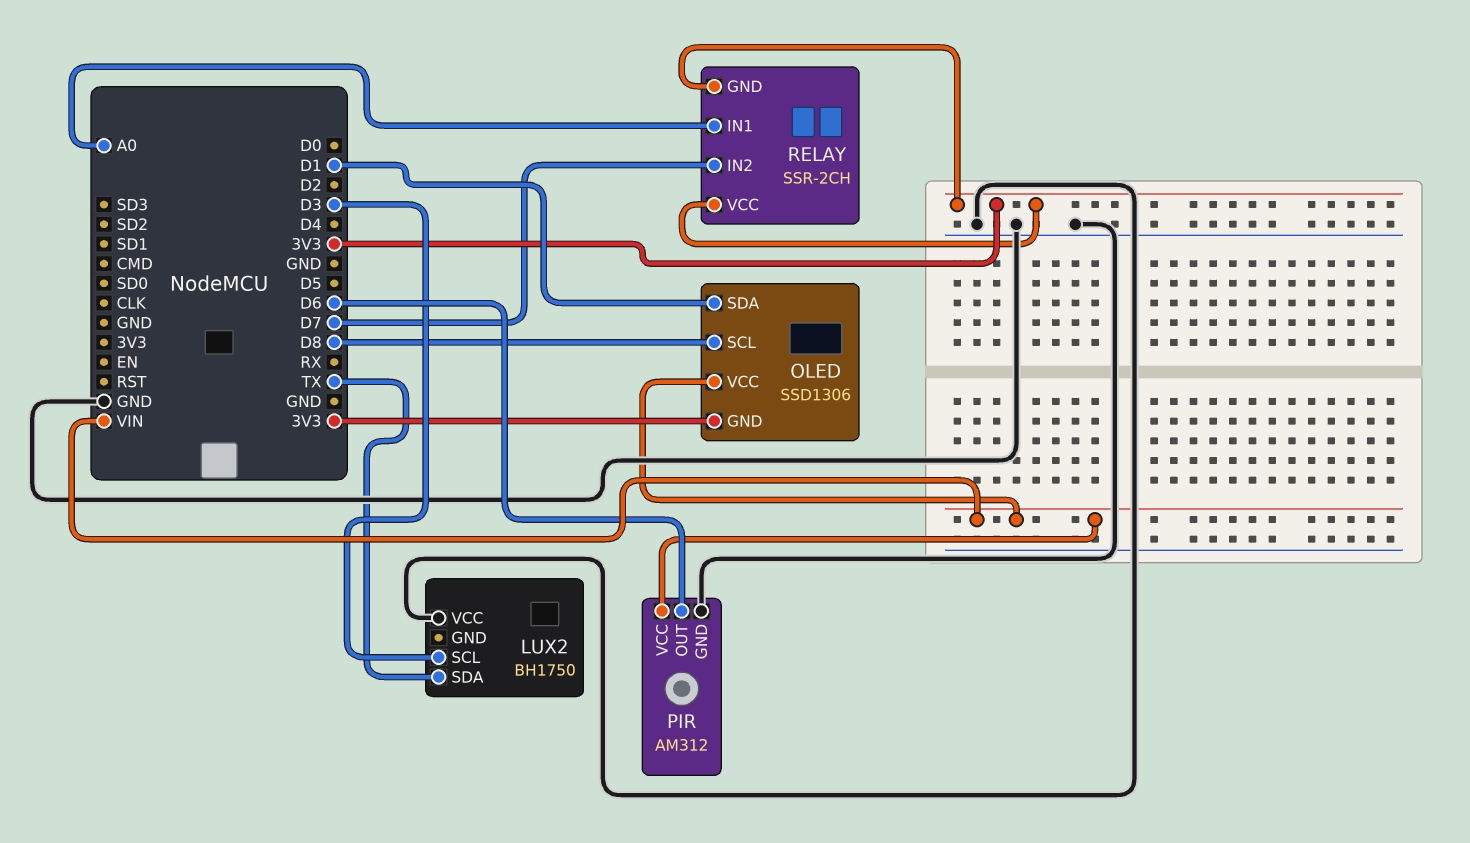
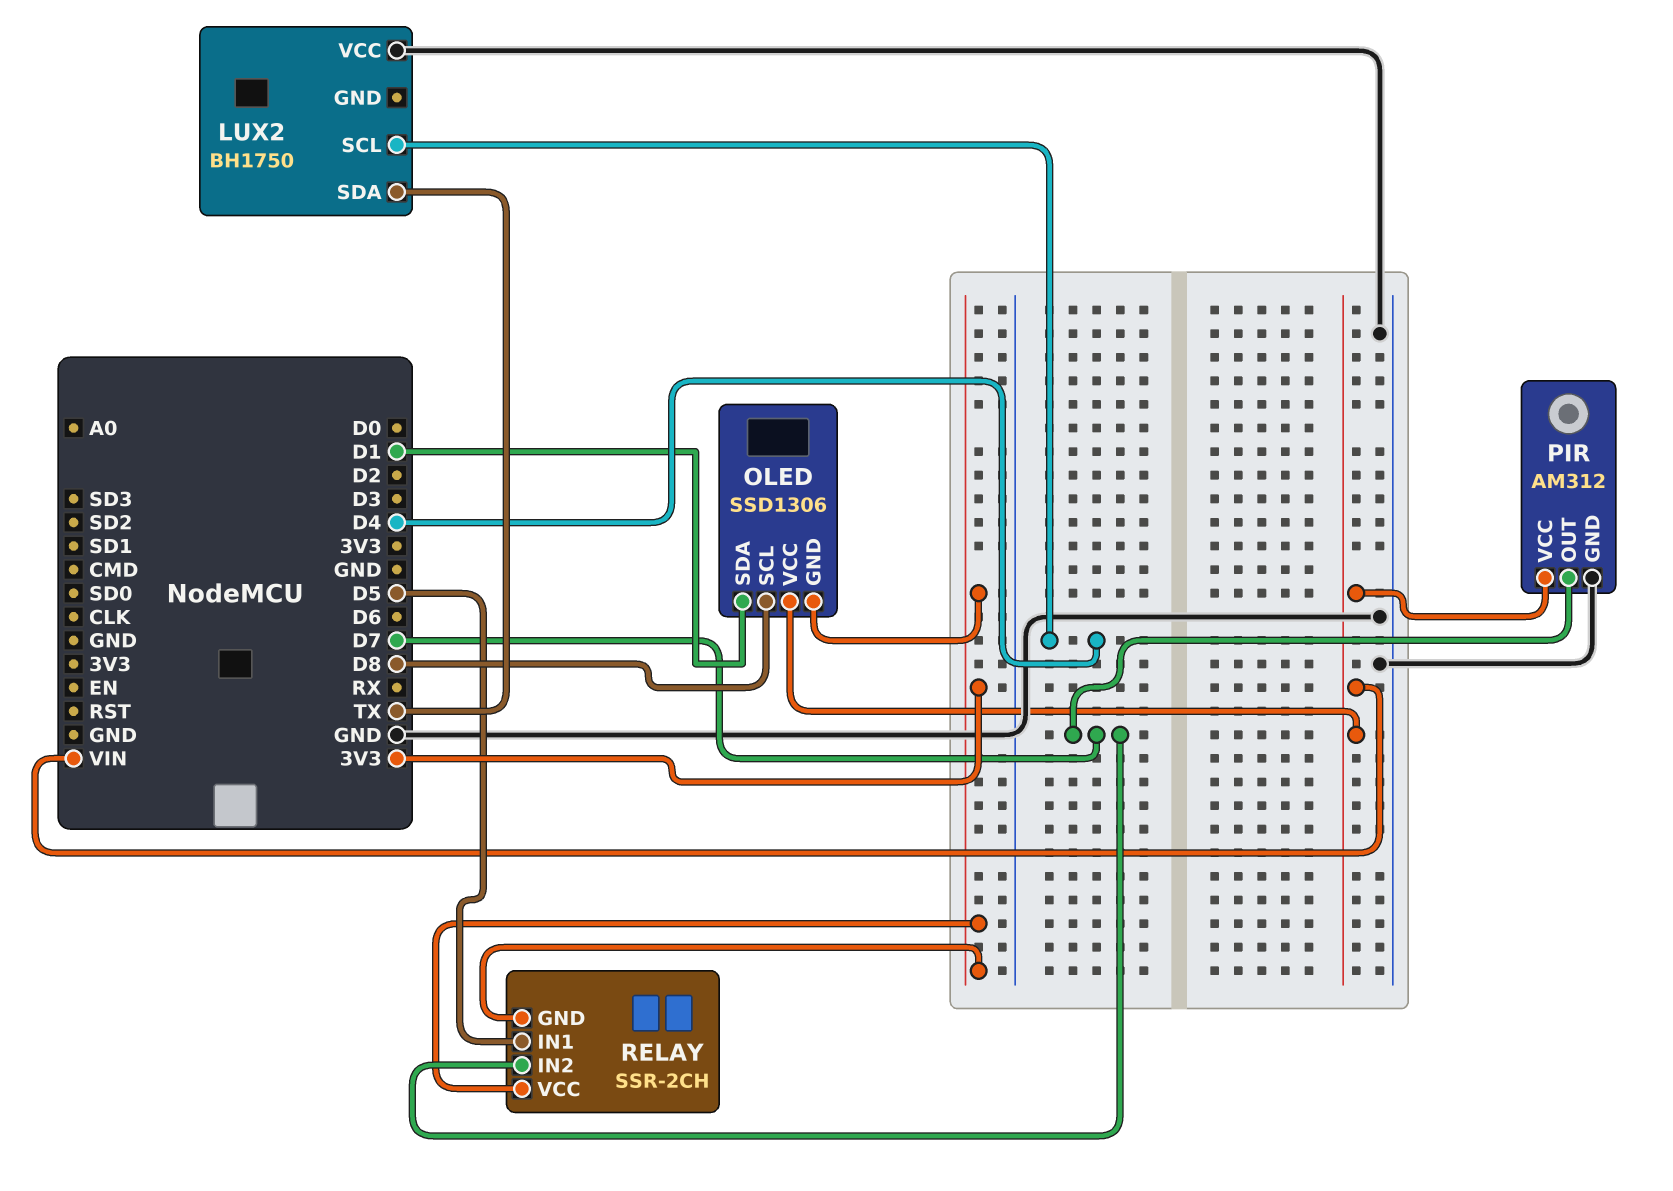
LUX2 pin SCL: D3 -> D4
PIR pin OUT: D6 -> D7
RELAY pin IN1: A0 -> D5

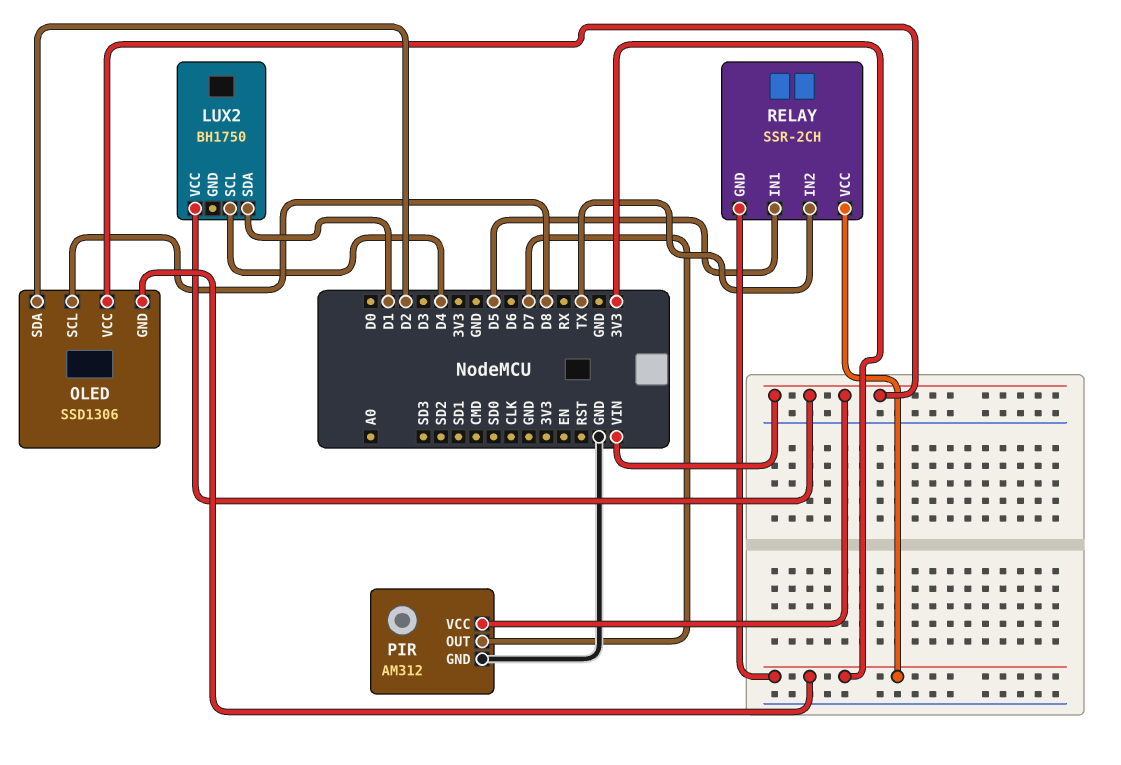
LUX2 pin SDA: TX -> D1
LUX2 pin VCC: GND -> VIN
OLED pin SDA: D1 -> D2
RELAY pin IN2: D7 -> TX

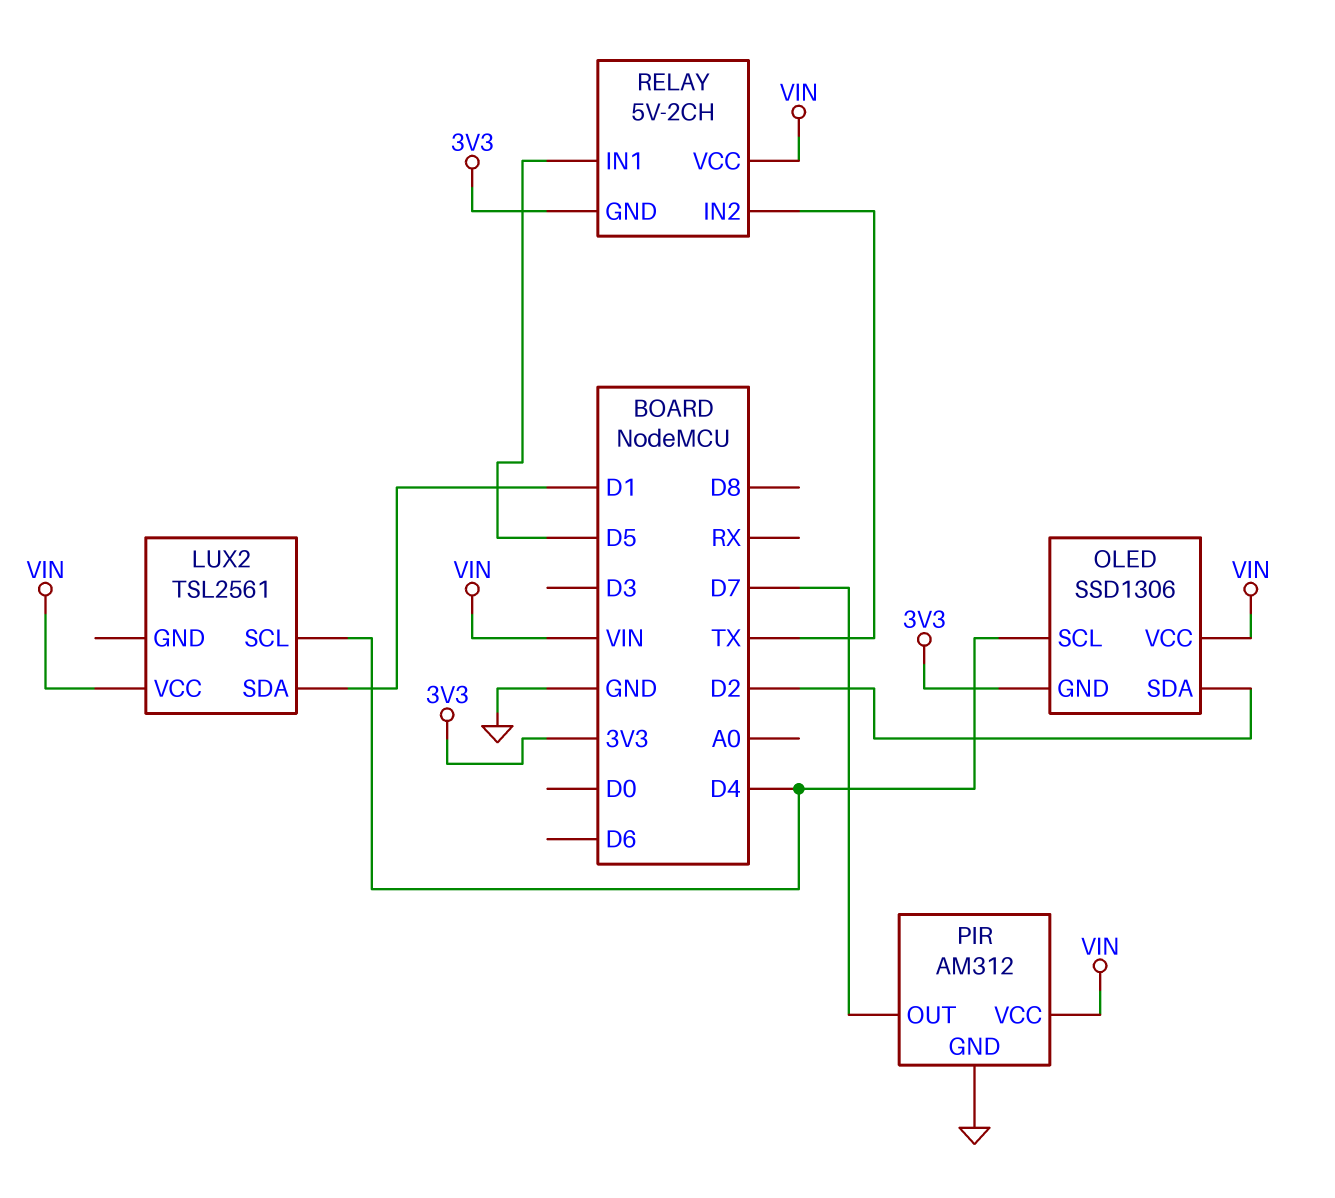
LUX2: BH1750 -> TSL2561
OLED pin SCL: D8 -> D4
RELAY: SSR-2CH -> 5V-2CH
RELAY pin VCC: 3V3 -> VIN

